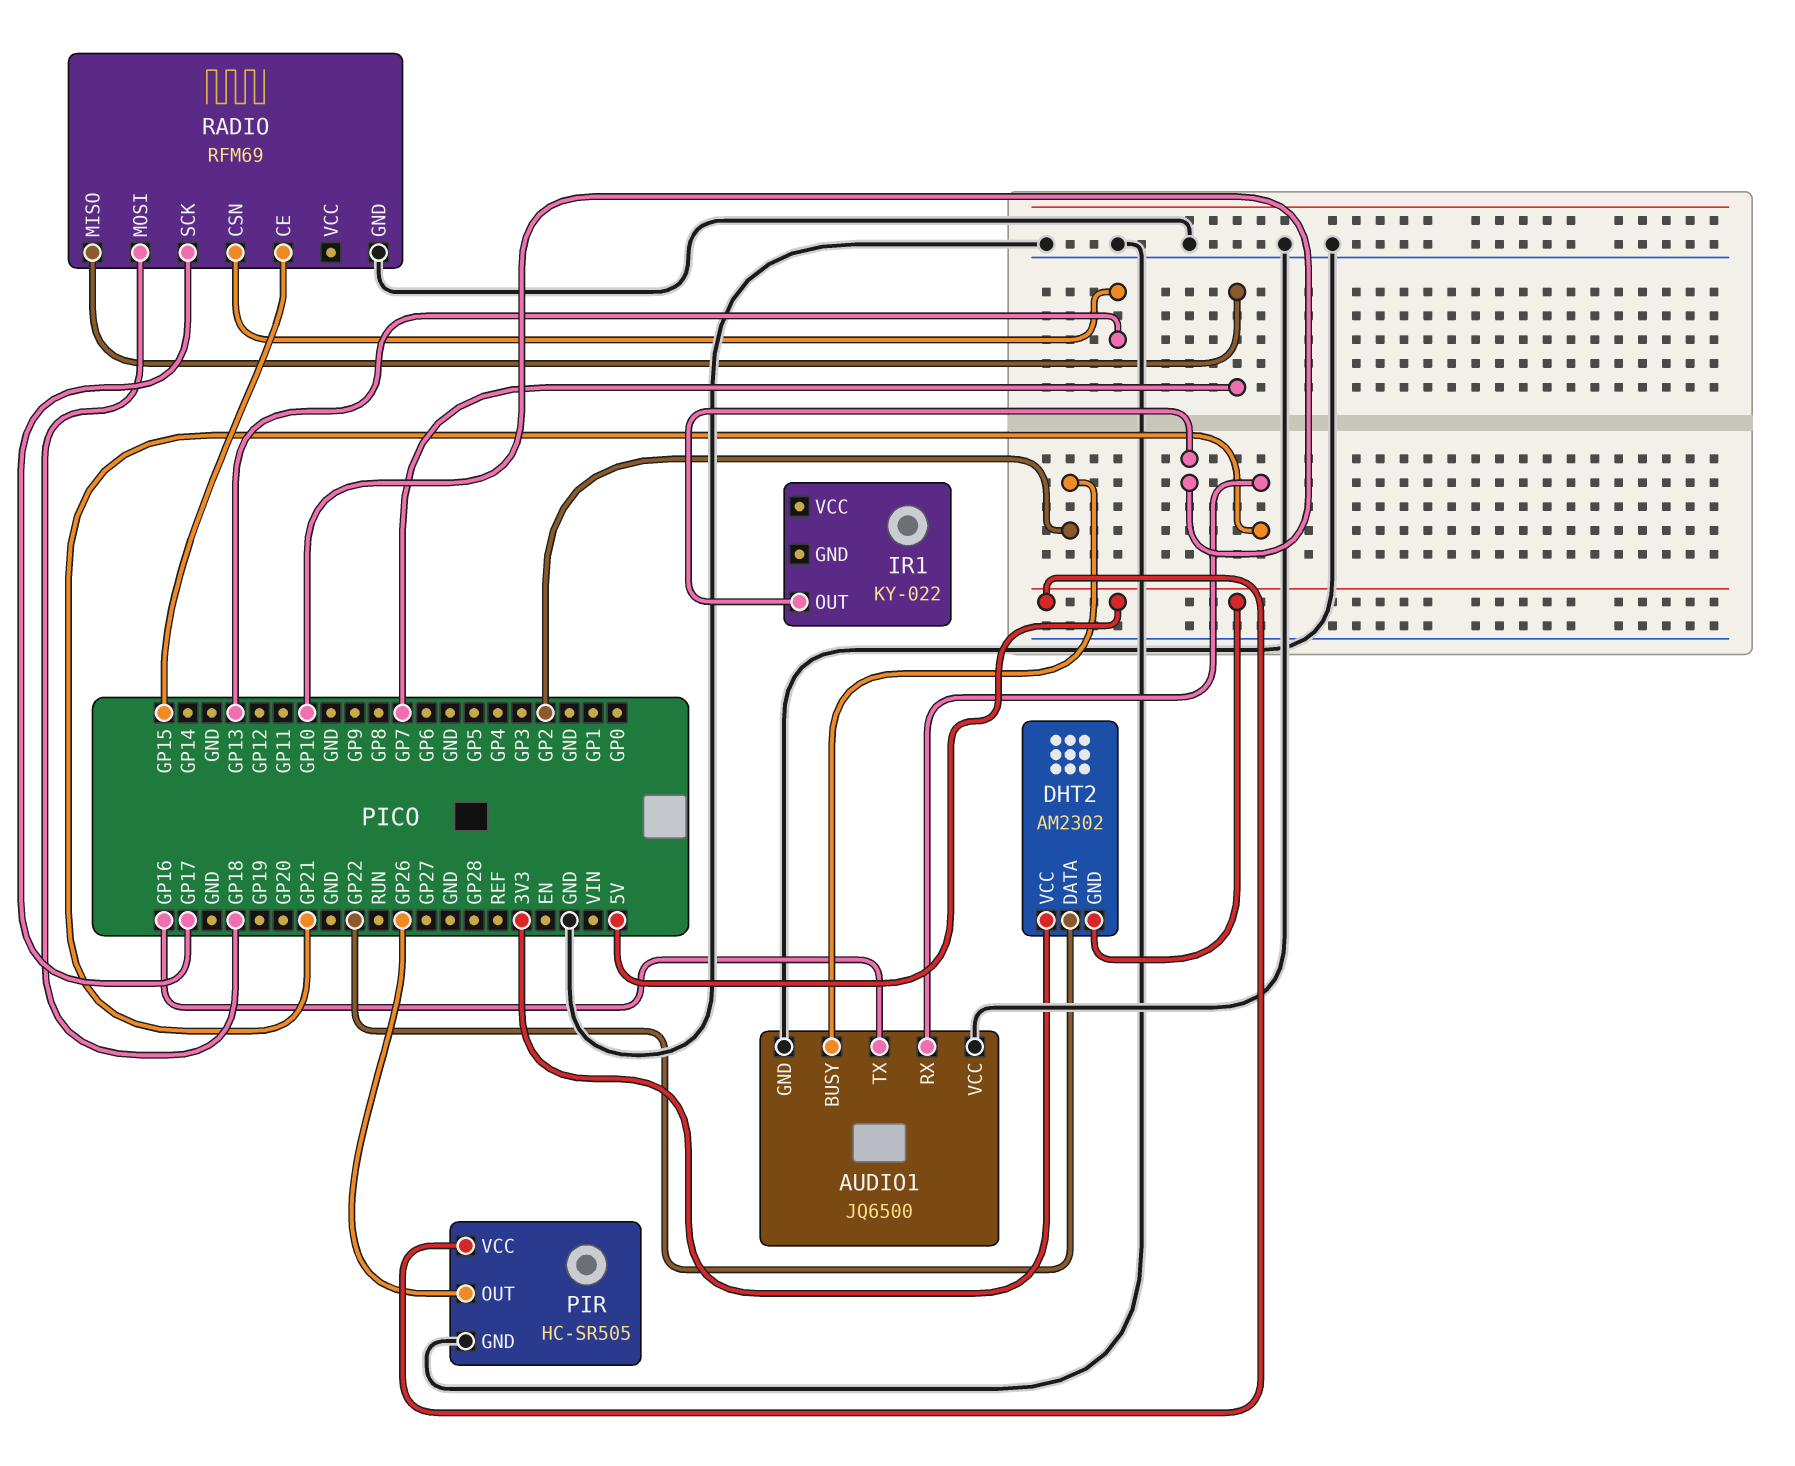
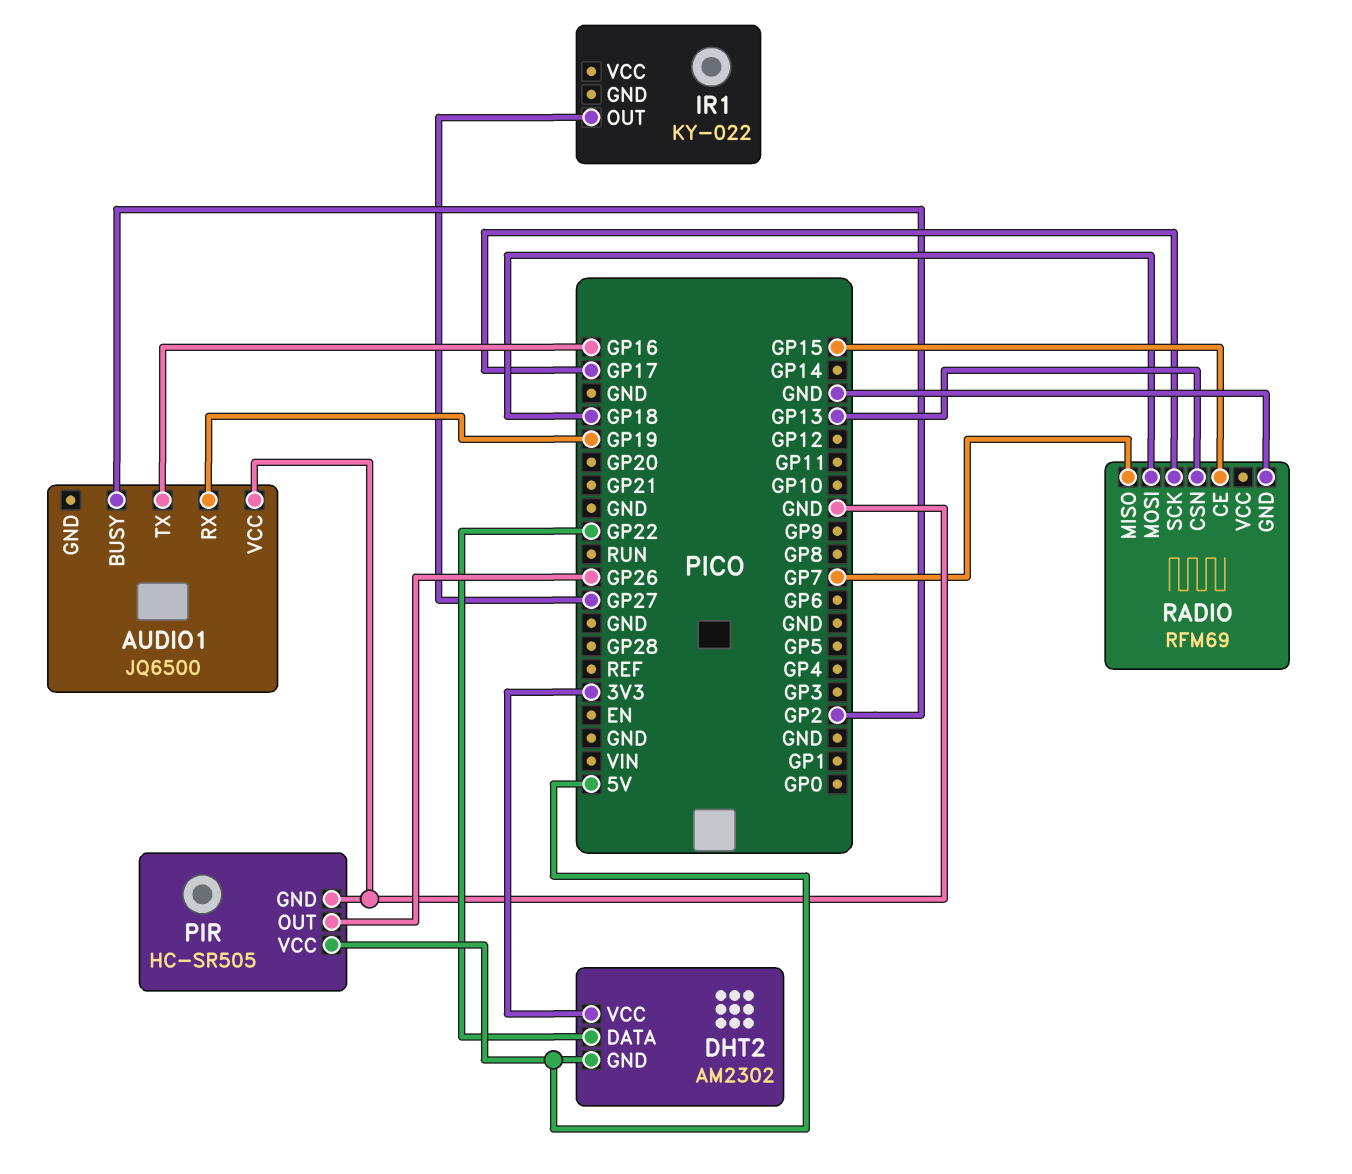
AUDIO1 pin GND: GND -> none
AUDIO1 pin RX: GP21 -> GP19
IR1 pin OUT: GP10 -> GP27

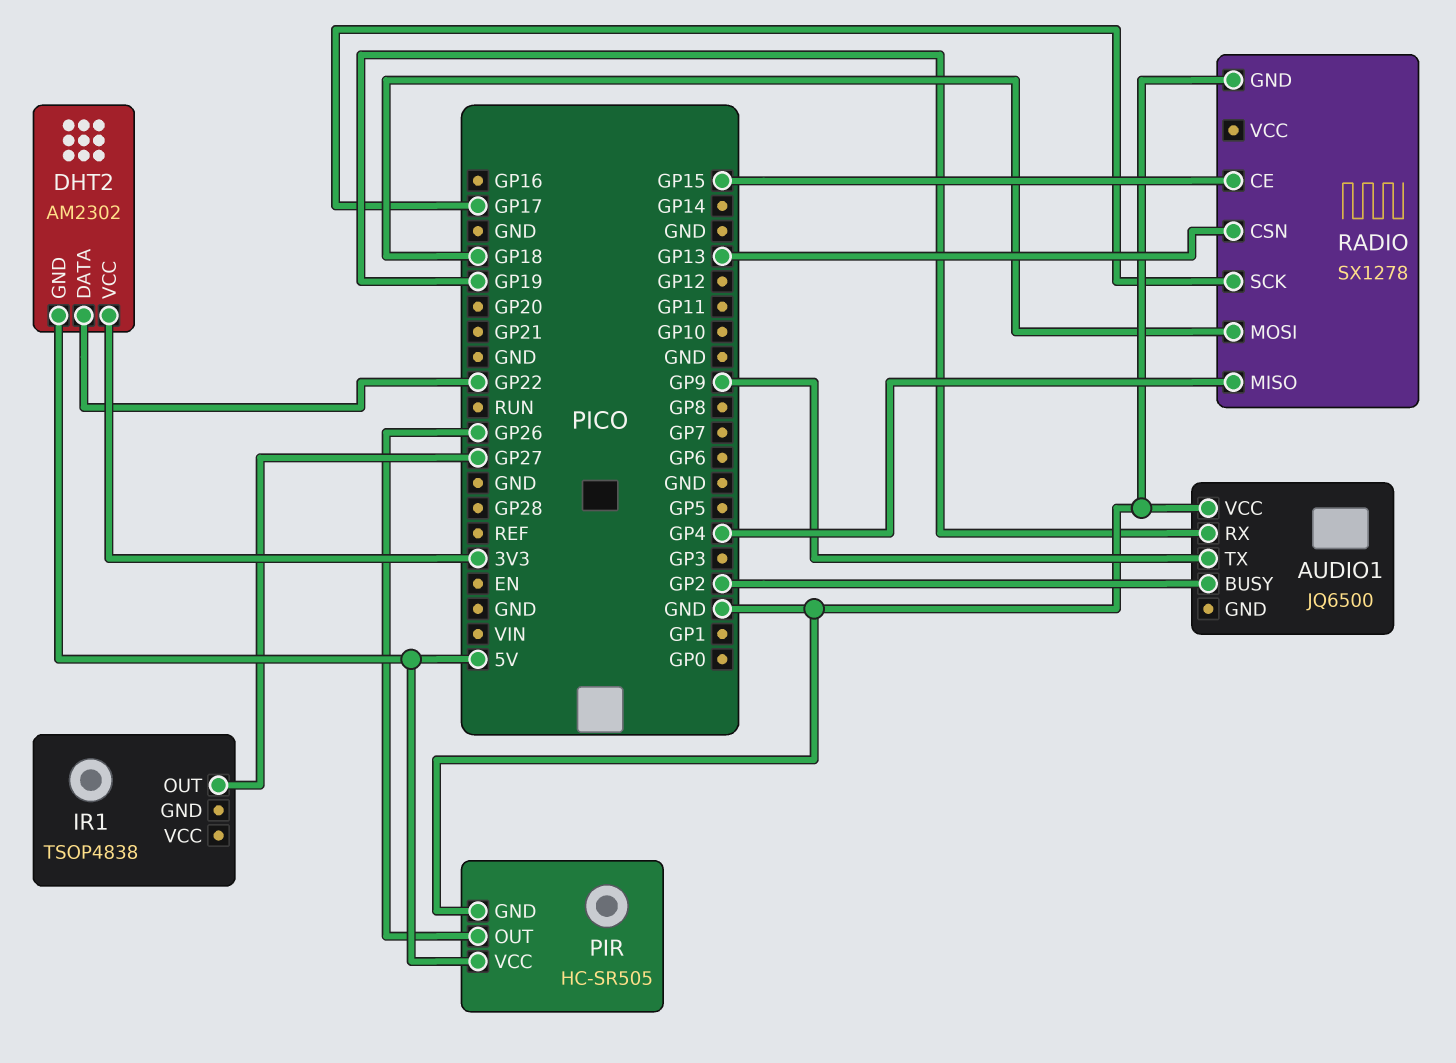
AUDIO1 pin TX: GP16 -> GP9
IR1: KY-022 -> TSOP4838
RADIO: RFM69 -> SX1278
RADIO pin MISO: GP7 -> GP4

